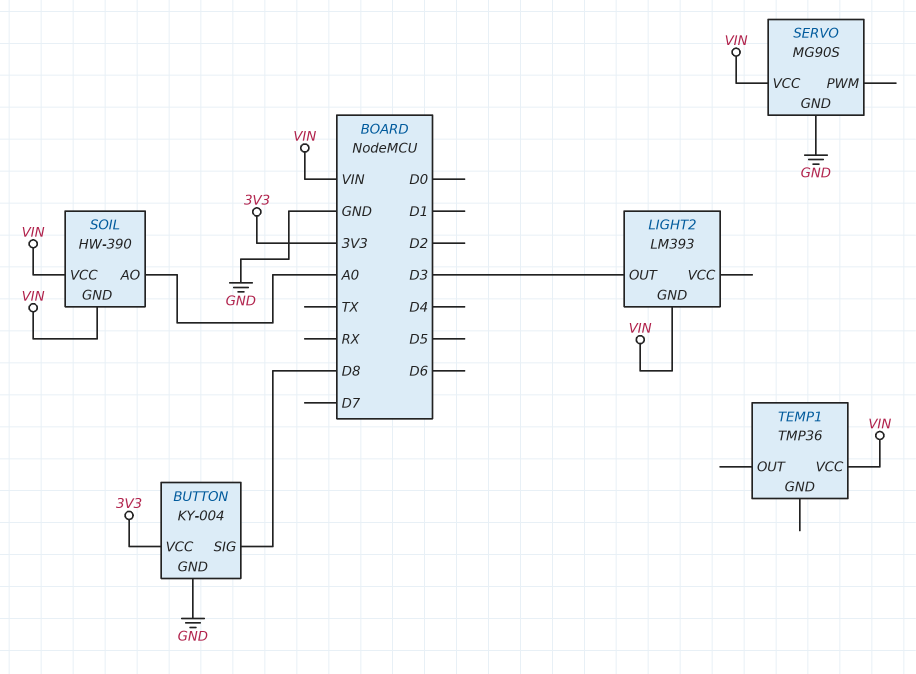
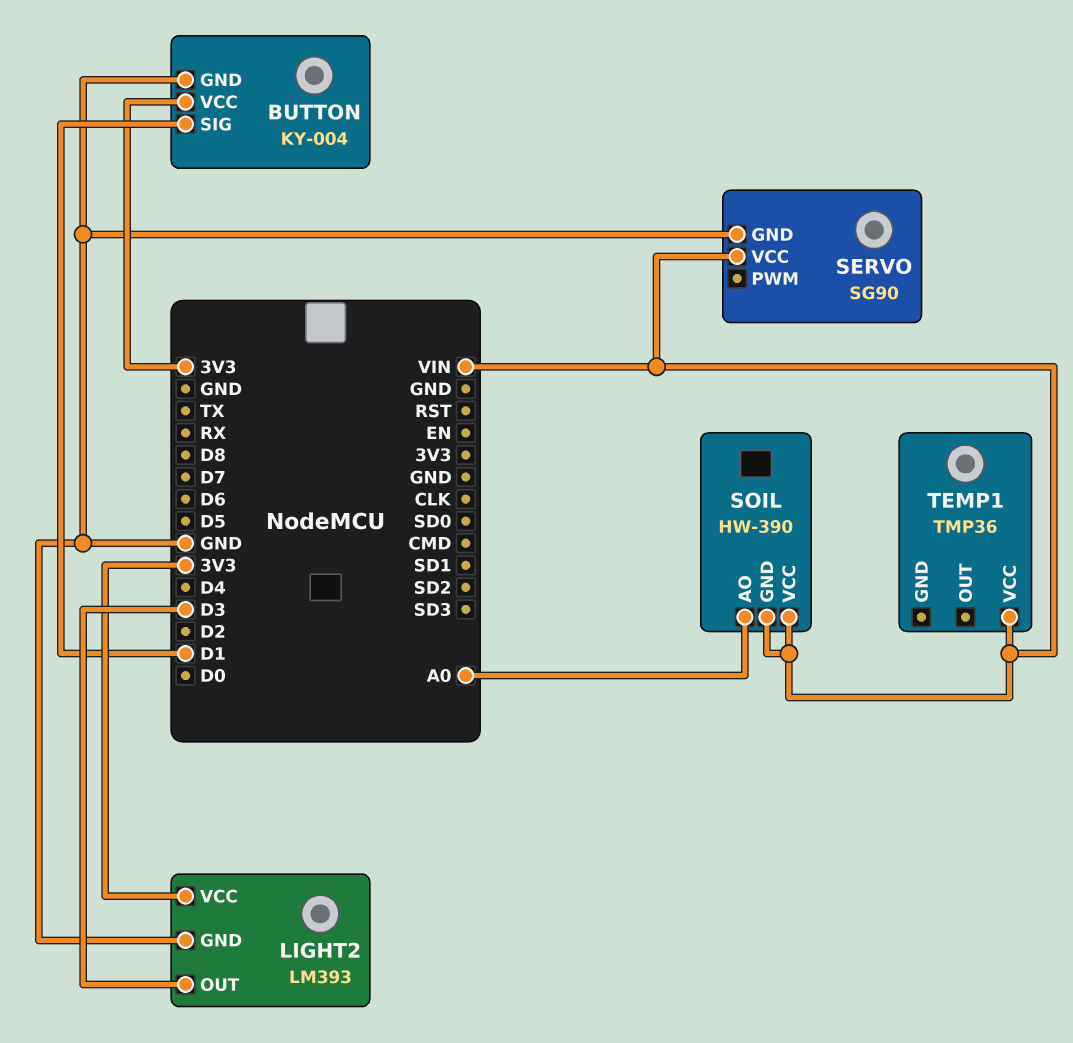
BUTTON pin SIG: D8 -> D1
LIGHT2 pin GND: VIN -> GND
LIGHT2 pin VCC: none -> 3V3
SERVO: MG90S -> SG90

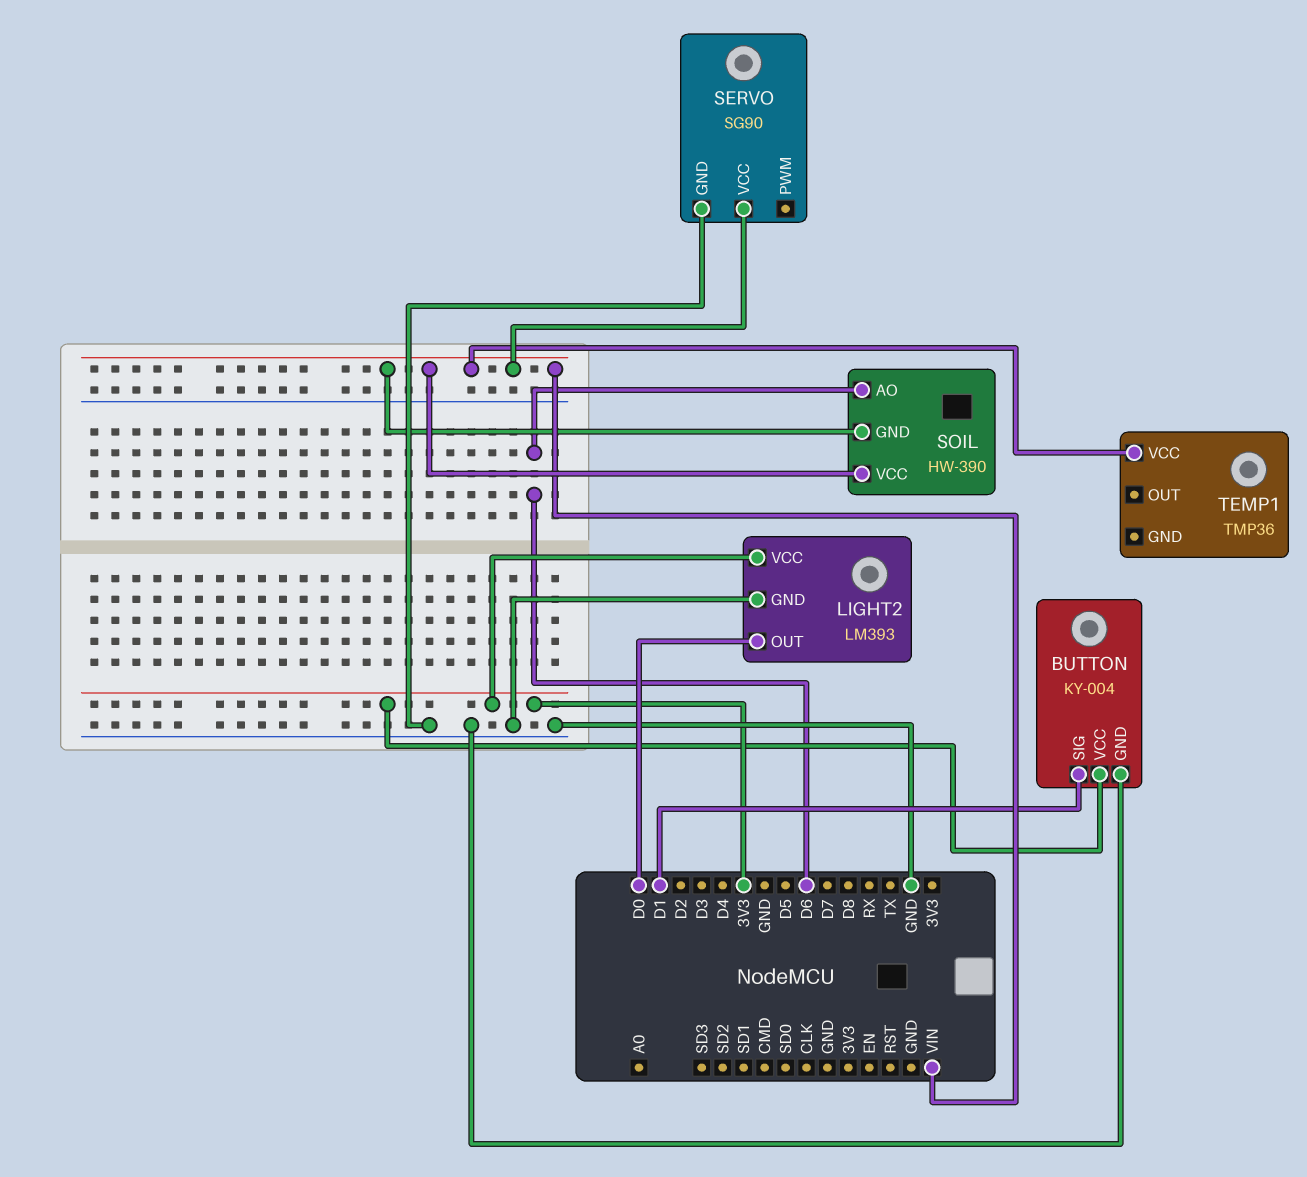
LIGHT2 pin OUT: D3 -> D0
SOIL pin AO: A0 -> D6

